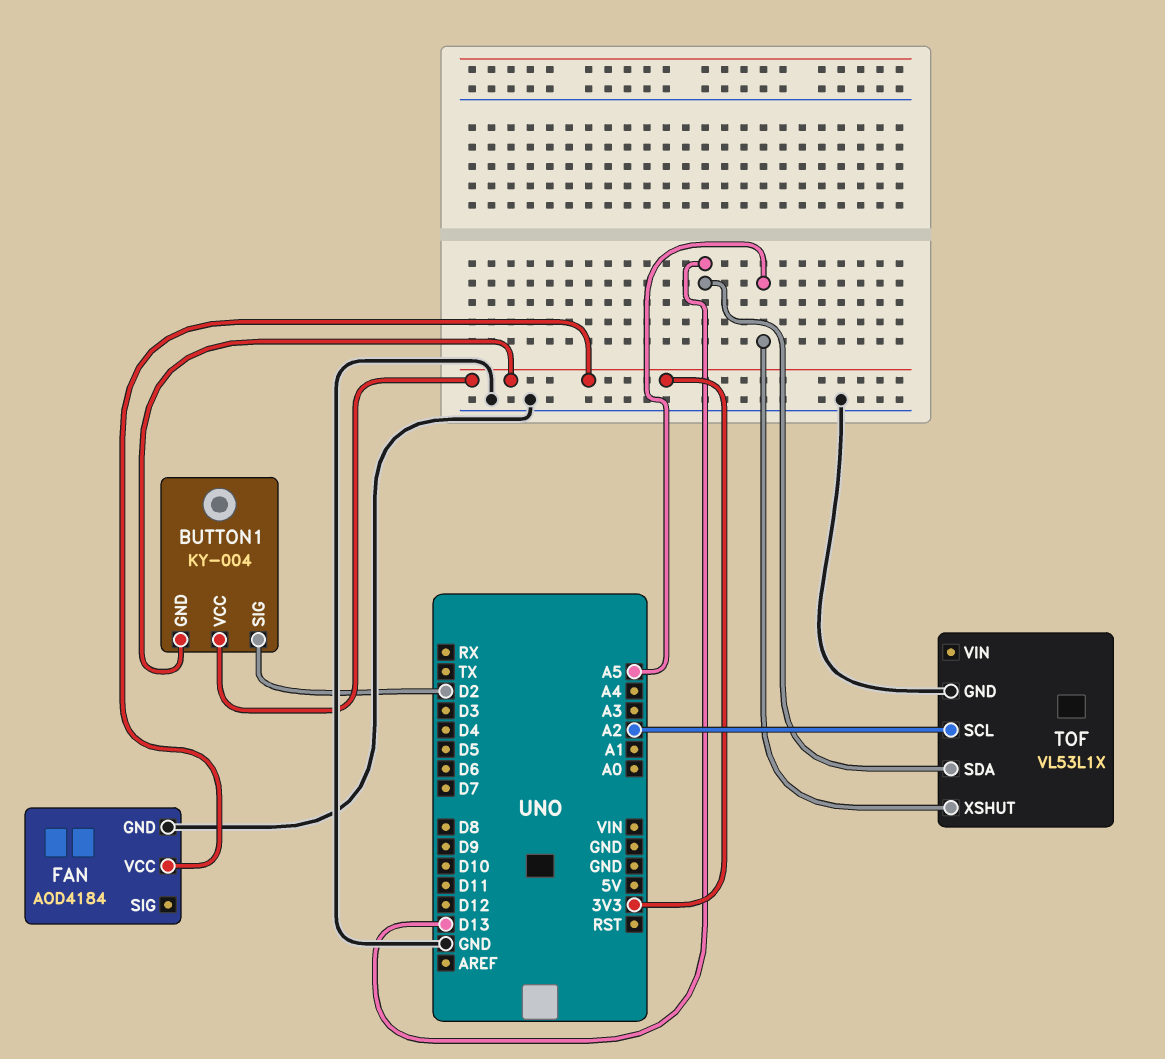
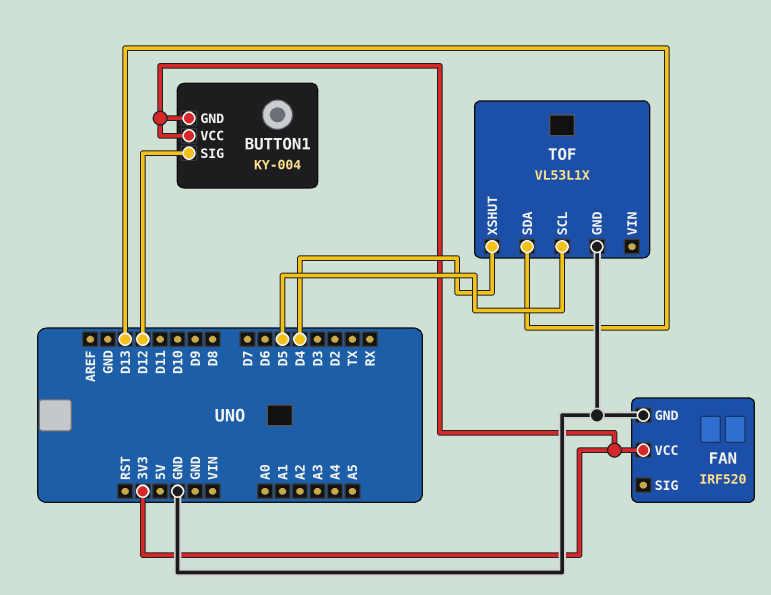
BUTTON1 pin SIG: D2 -> D12
FAN: AOD4184 -> IRF520
TOF pin SCL: A2 -> D5
TOF pin XSHUT: A5 -> D4

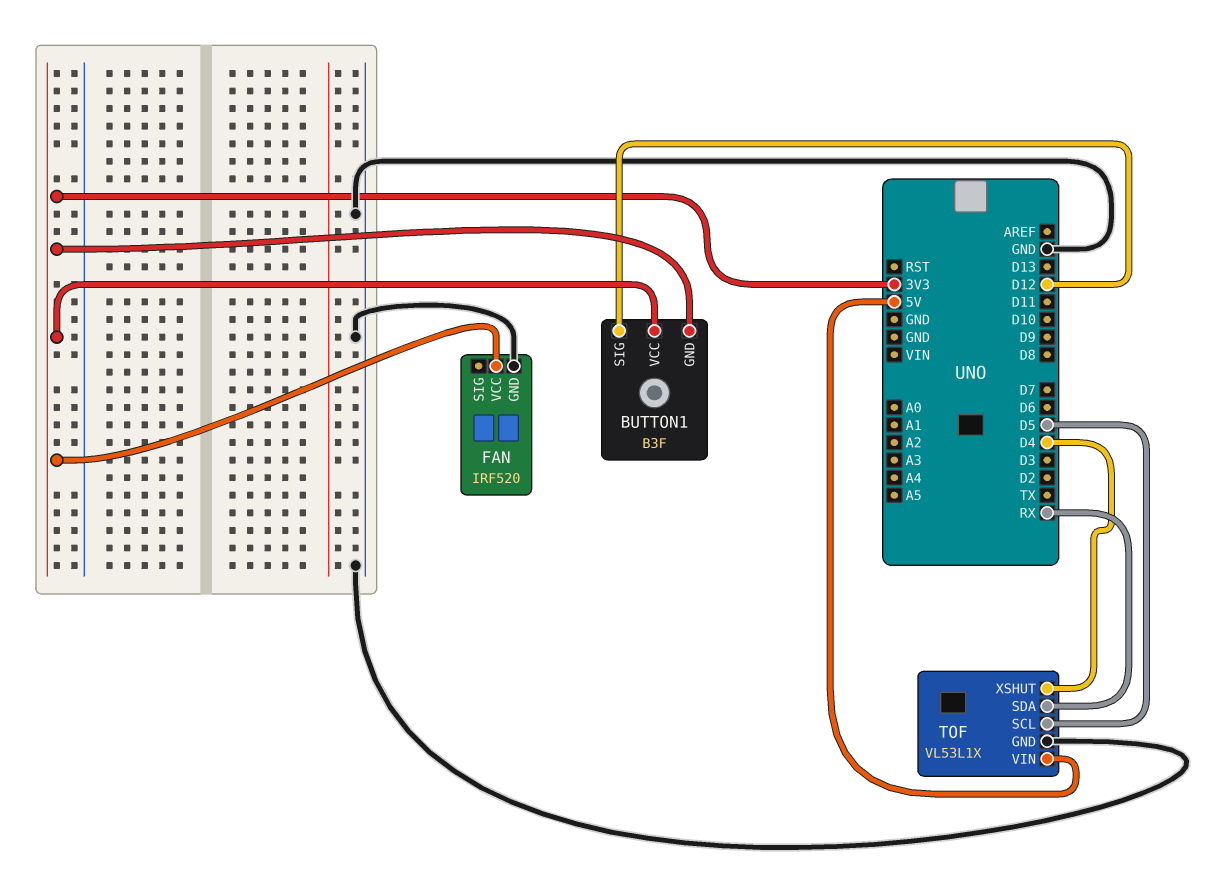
BUTTON1: KY-004 -> B3F
TOF pin SDA: D13 -> RX
TOF pin VIN: none -> 5V

